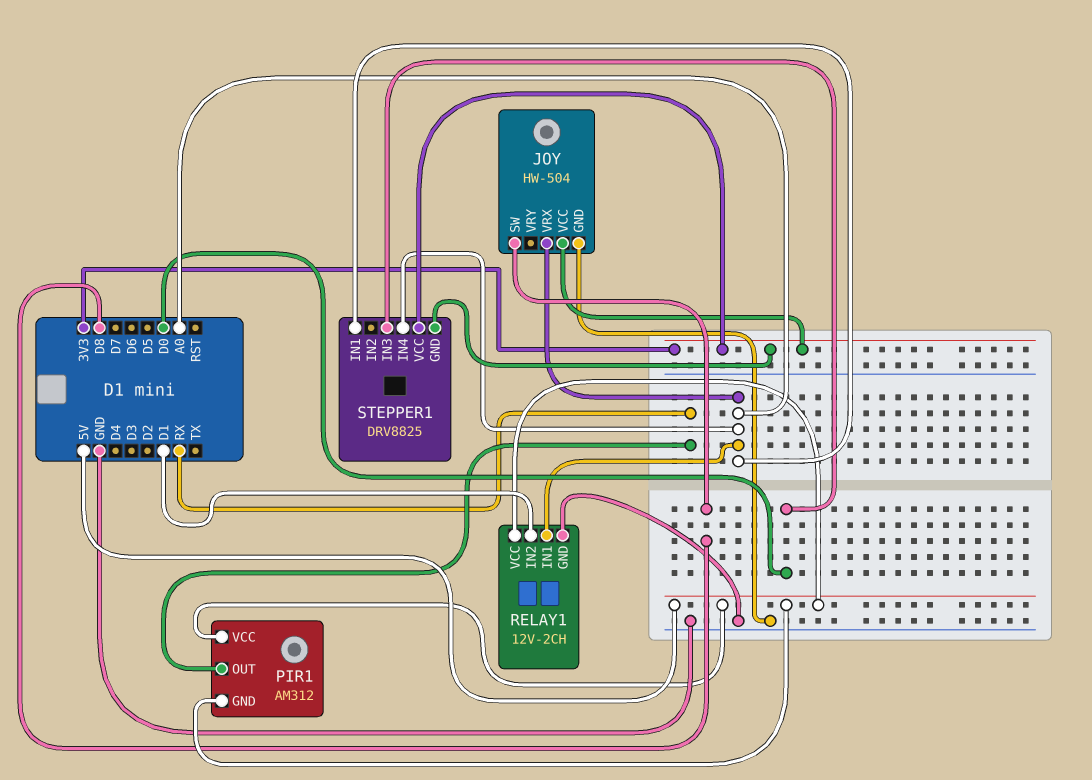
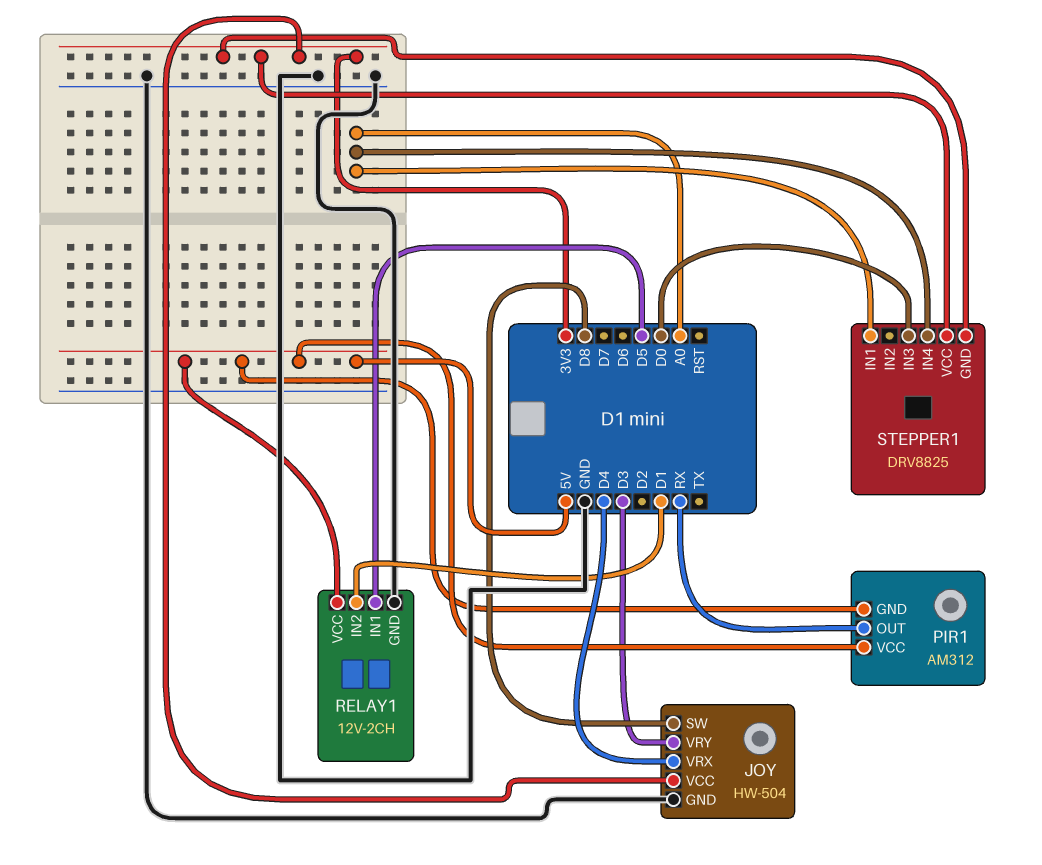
JOY pin VRX: A0 -> D4
JOY pin VRY: none -> D3
RELAY1 pin IN1: A0 -> D5

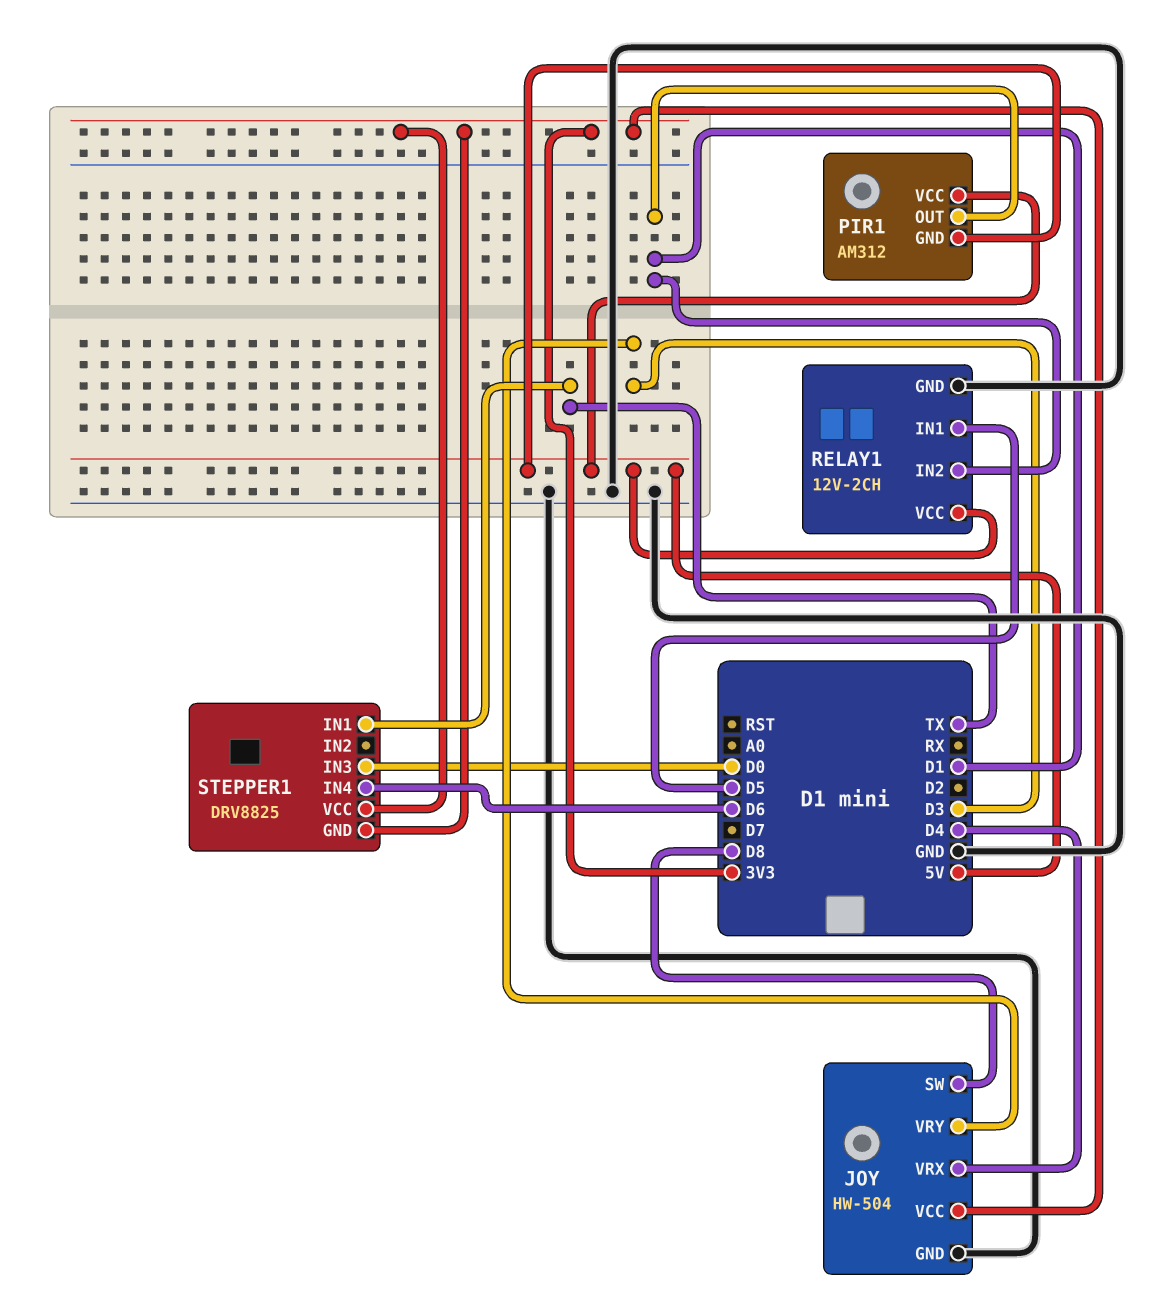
PIR1 pin OUT: RX -> D1
STEPPER1 pin IN1: A0 -> TX
STEPPER1 pin IN4: A0 -> D6

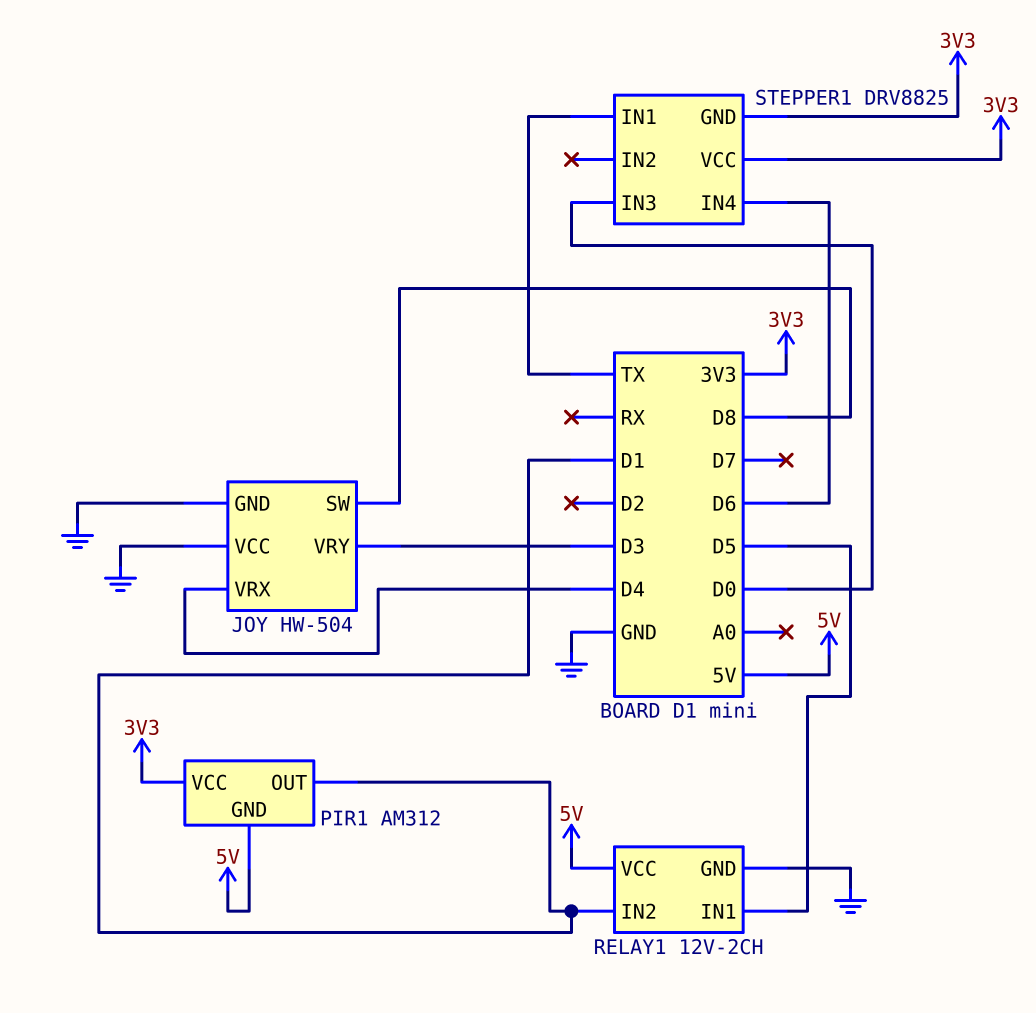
JOY pin VCC: 3V3 -> GND
PIR1 pin VCC: 5V -> 3V3

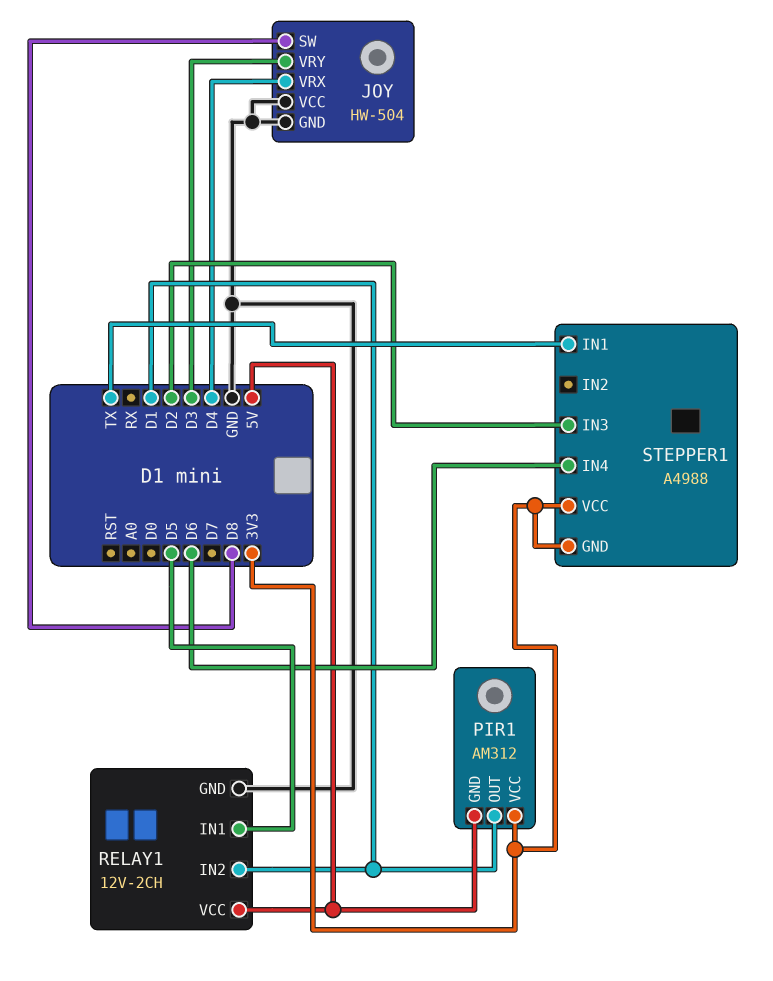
STEPPER1: DRV8825 -> A4988
STEPPER1 pin IN3: D0 -> D2

